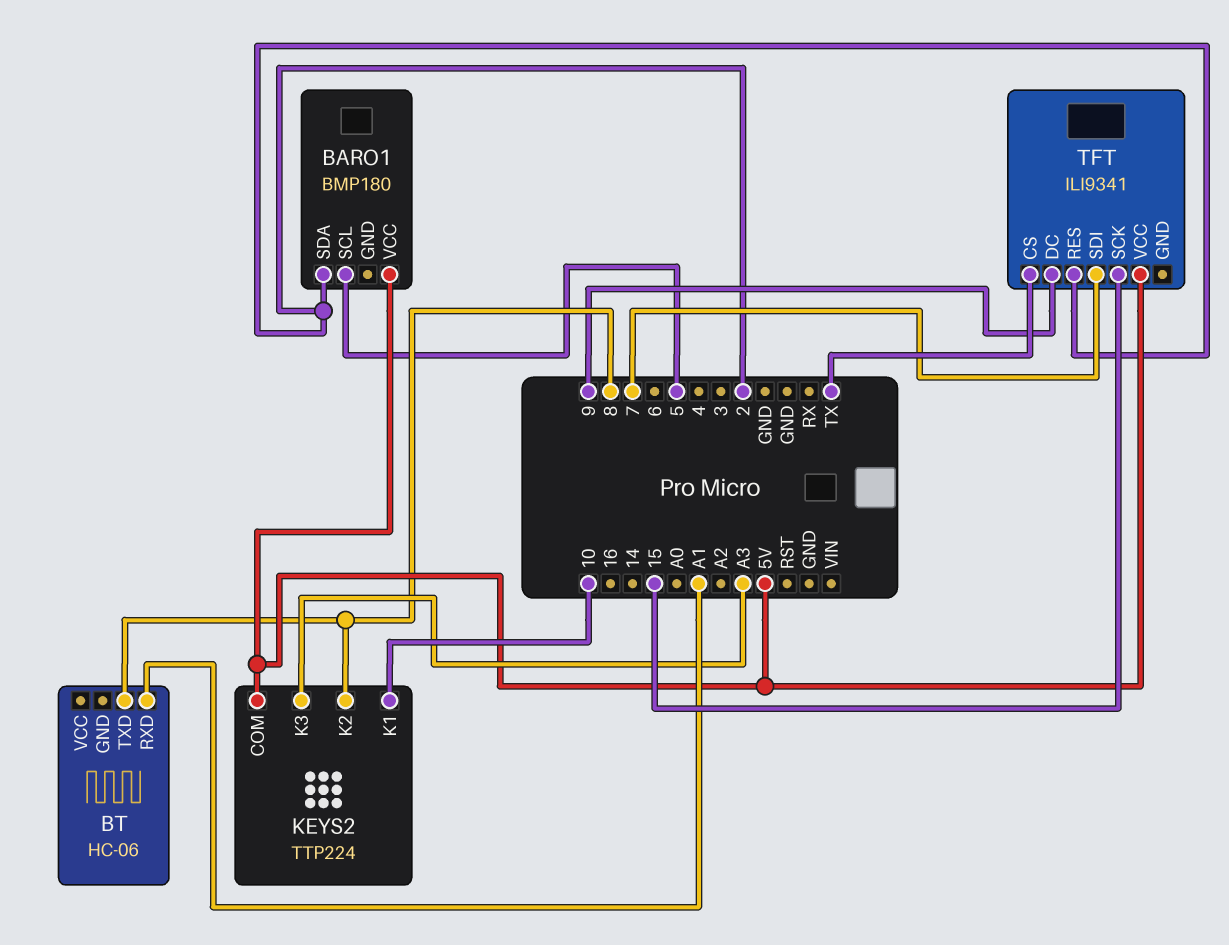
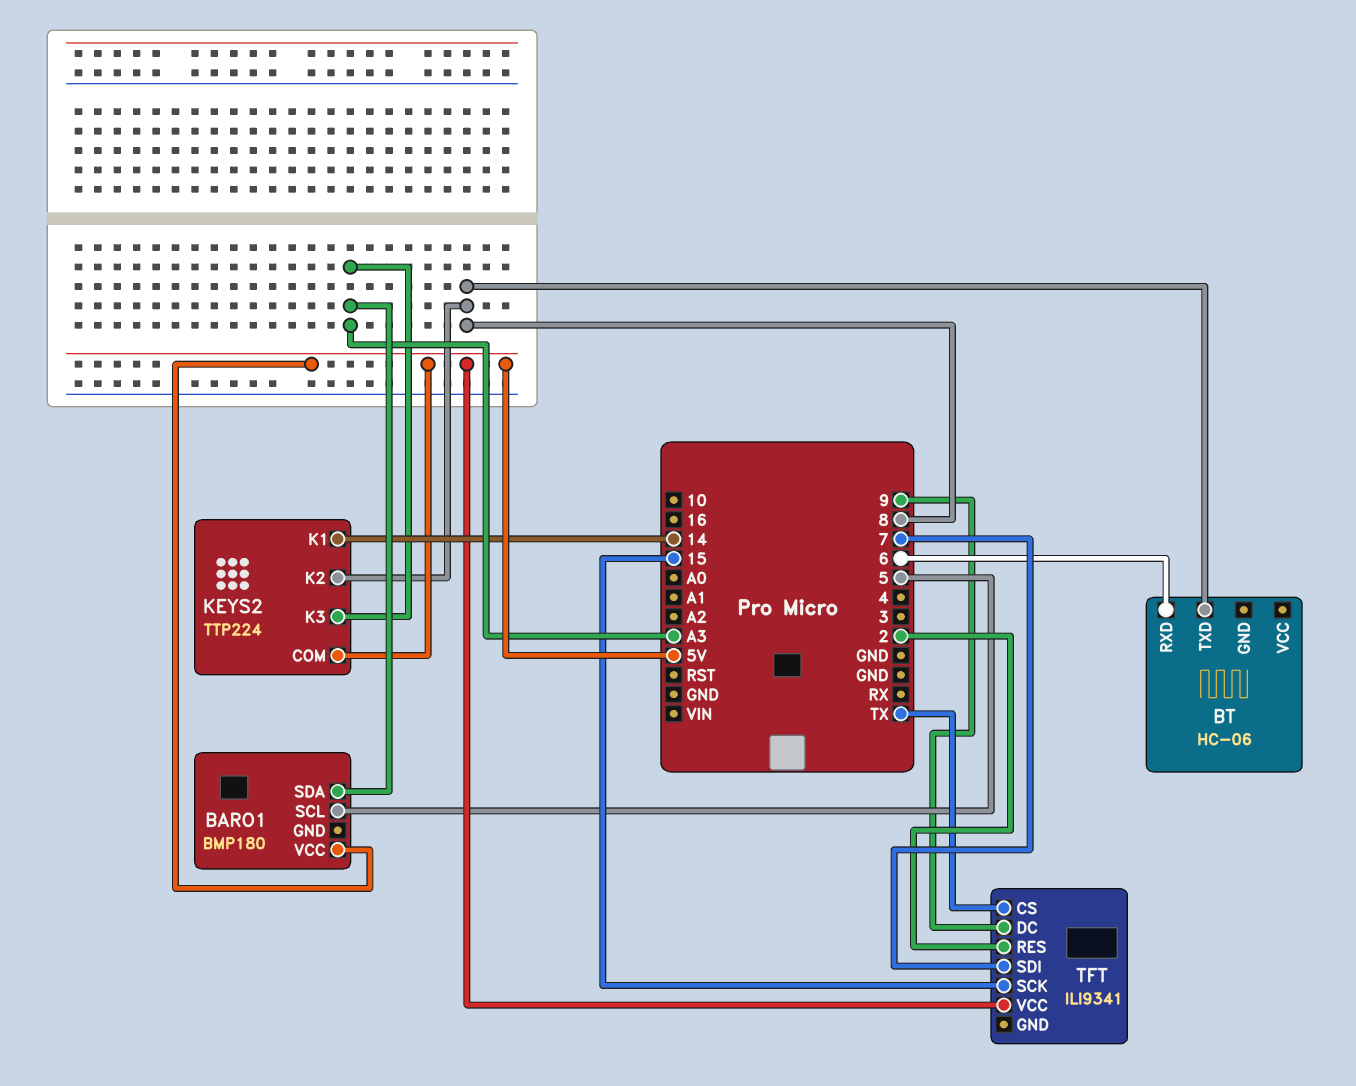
BARO1 pin SDA: 2 -> A3
BT pin RXD: A1 -> 6
KEYS2 pin K1: 10 -> 14

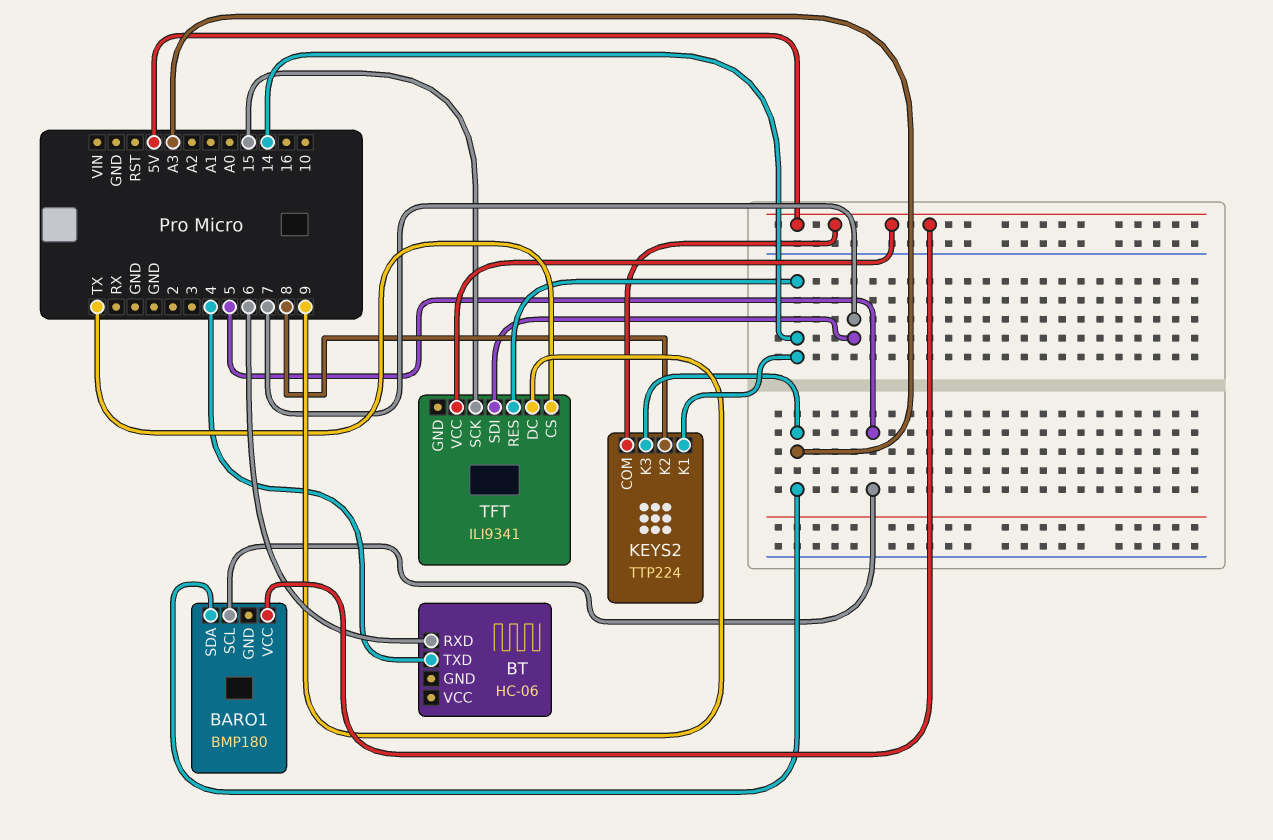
BT pin TXD: 8 -> 4
TFT pin RES: 2 -> 14

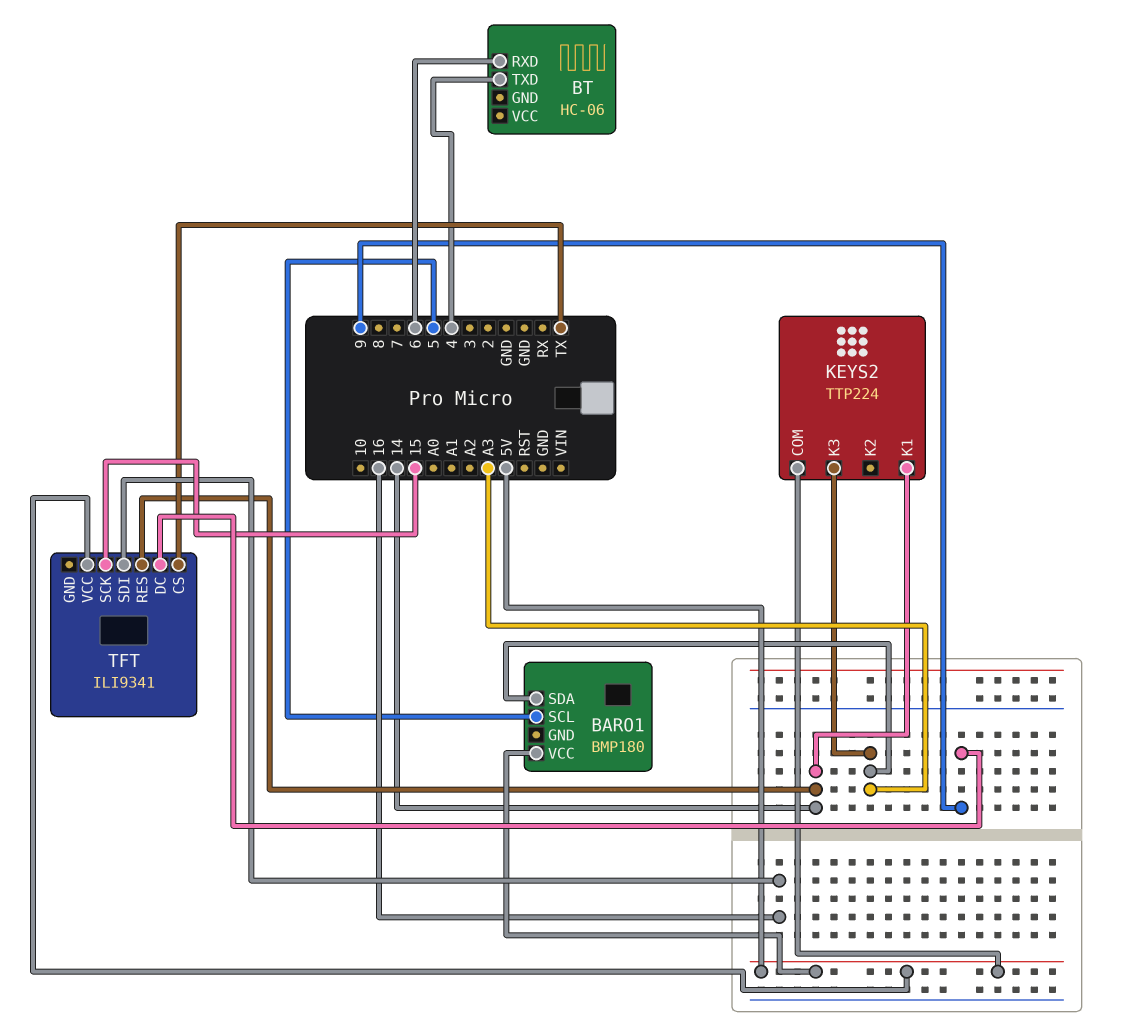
KEYS2 pin K2: 8 -> none
TFT pin SDI: 7 -> 16

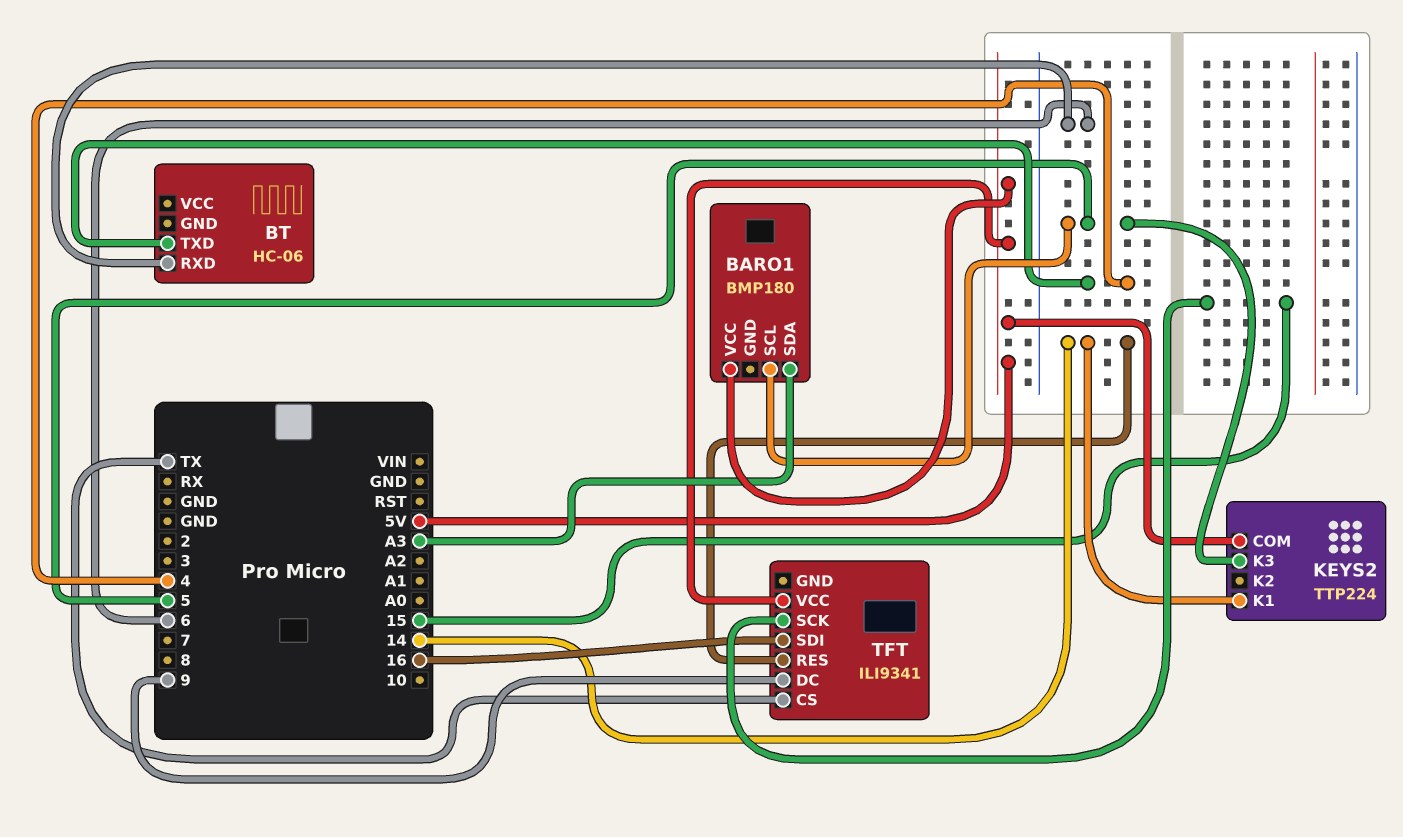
KEYS2 pin K3: A3 -> 5

